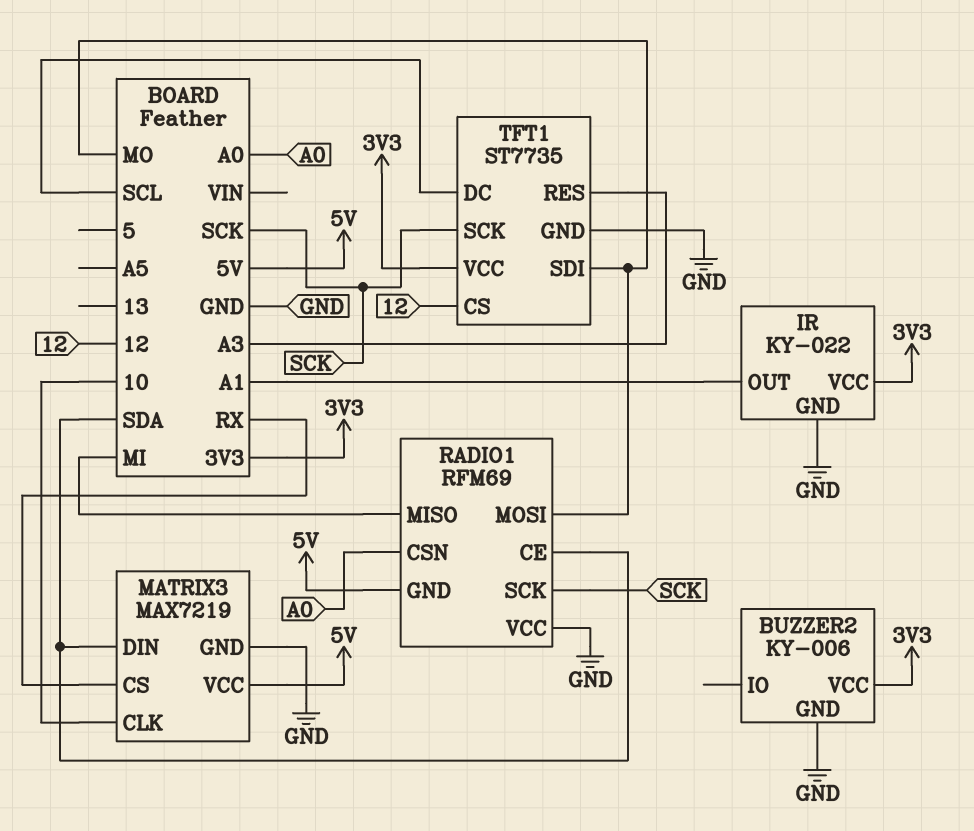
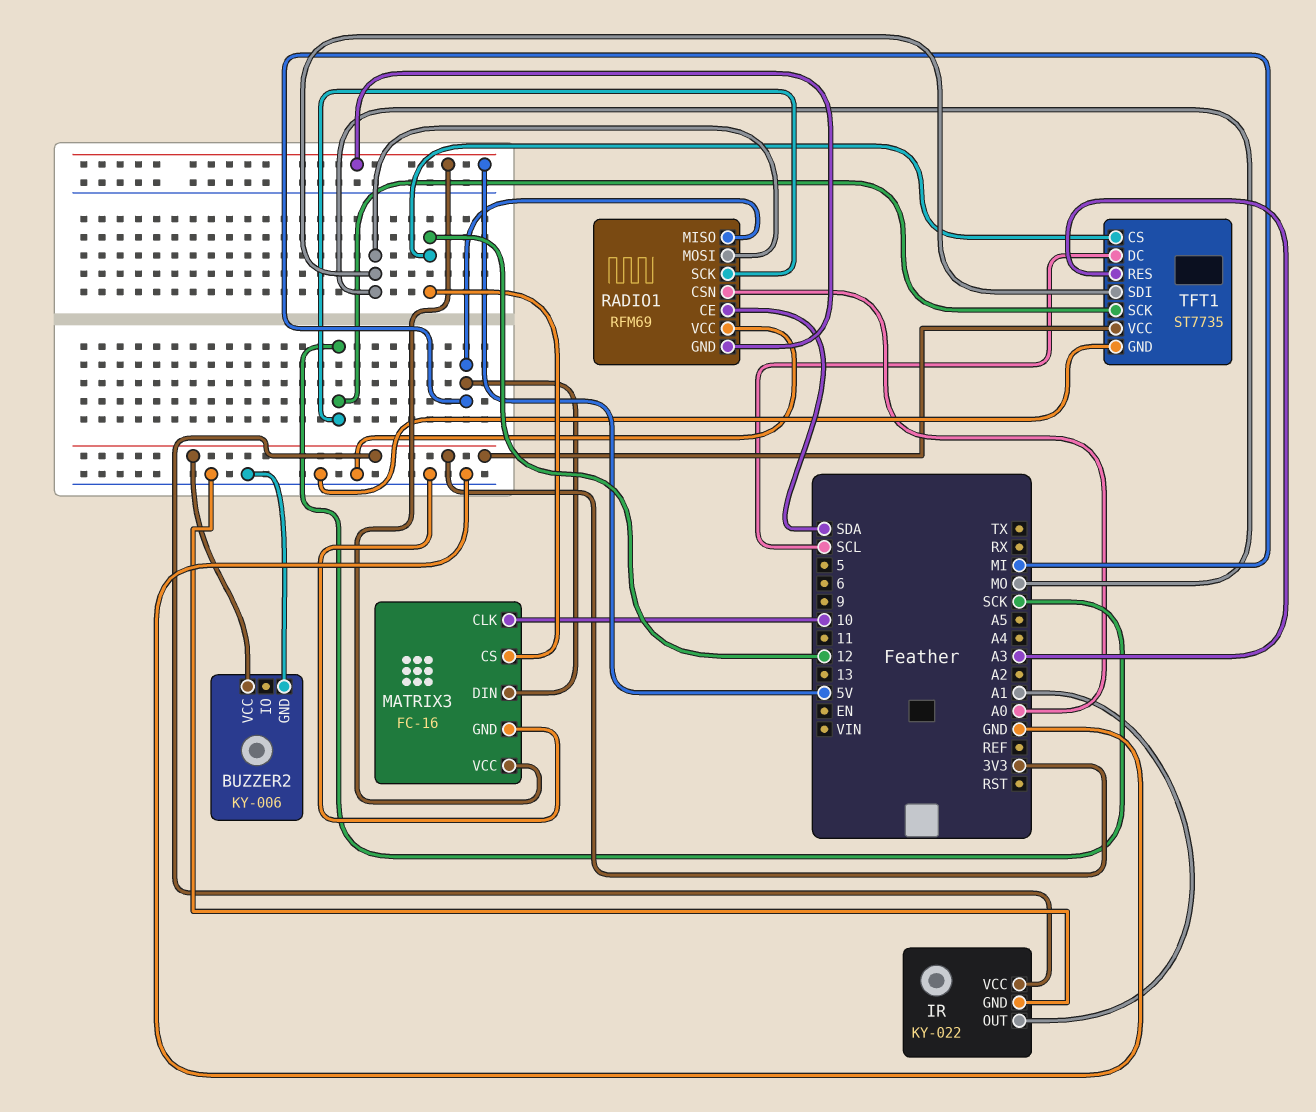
MATRIX3: MAX7219 -> FC-16
MATRIX3 pin CS: RX -> 12
MATRIX3 pin DIN: SDA -> MI

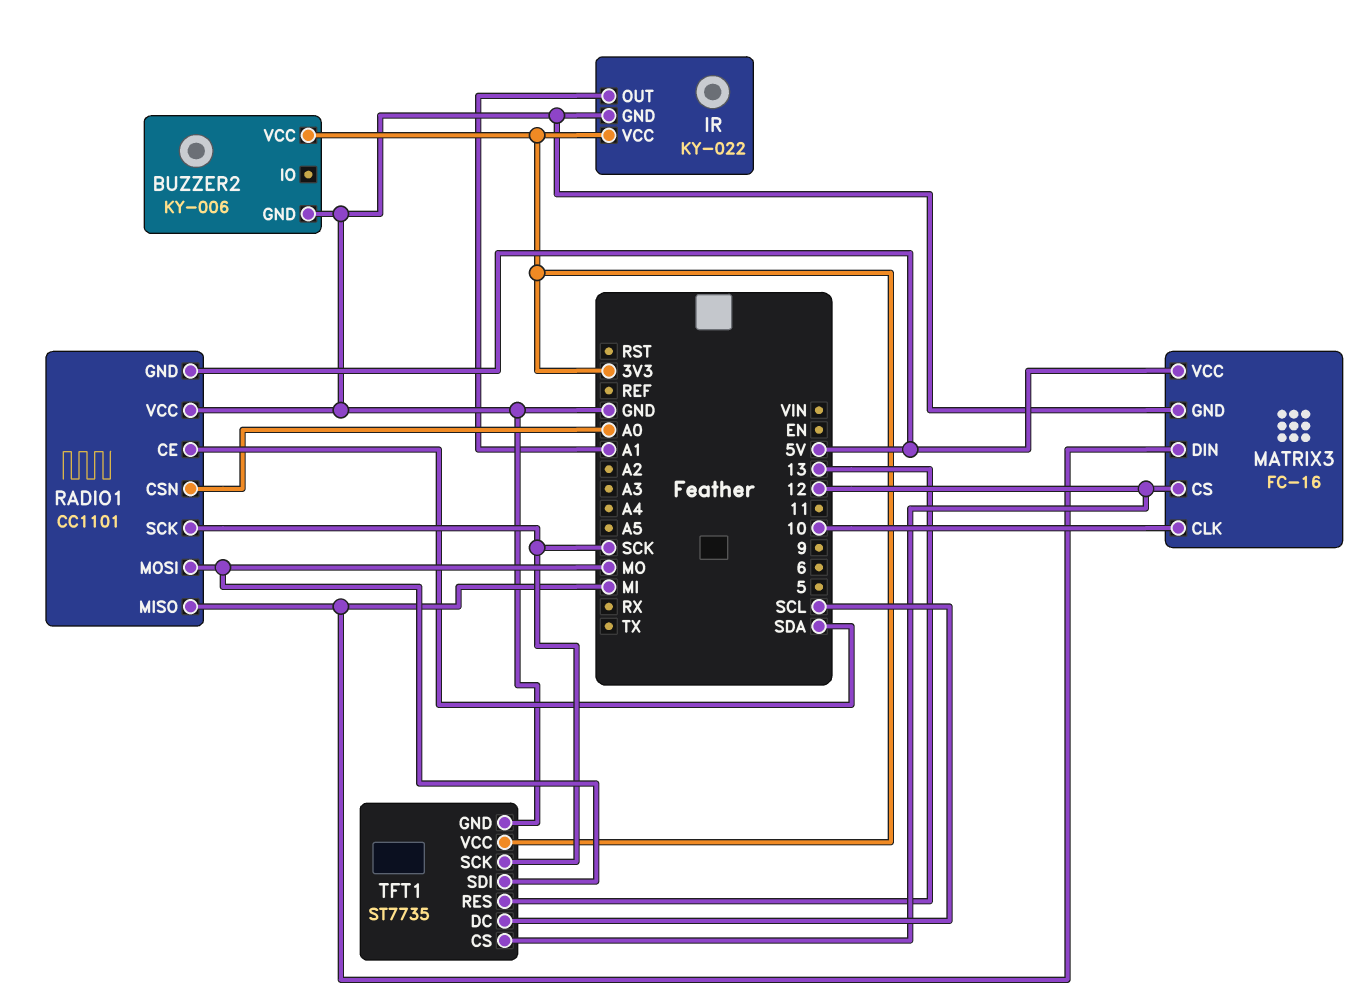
RADIO1: RFM69 -> CC1101
TFT1 pin RES: A3 -> 13

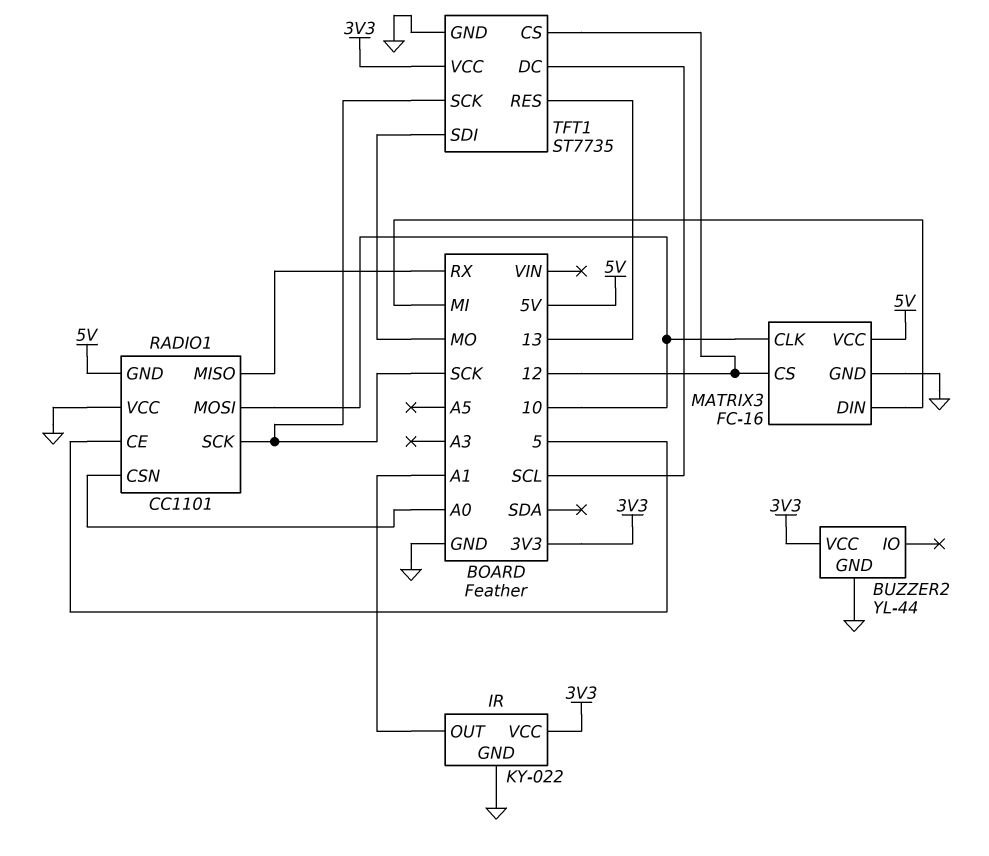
BUZZER2: KY-006 -> YL-44
RADIO1 pin CE: SDA -> 5
RADIO1 pin MISO: MI -> RX
RADIO1 pin MOSI: MO -> 10

